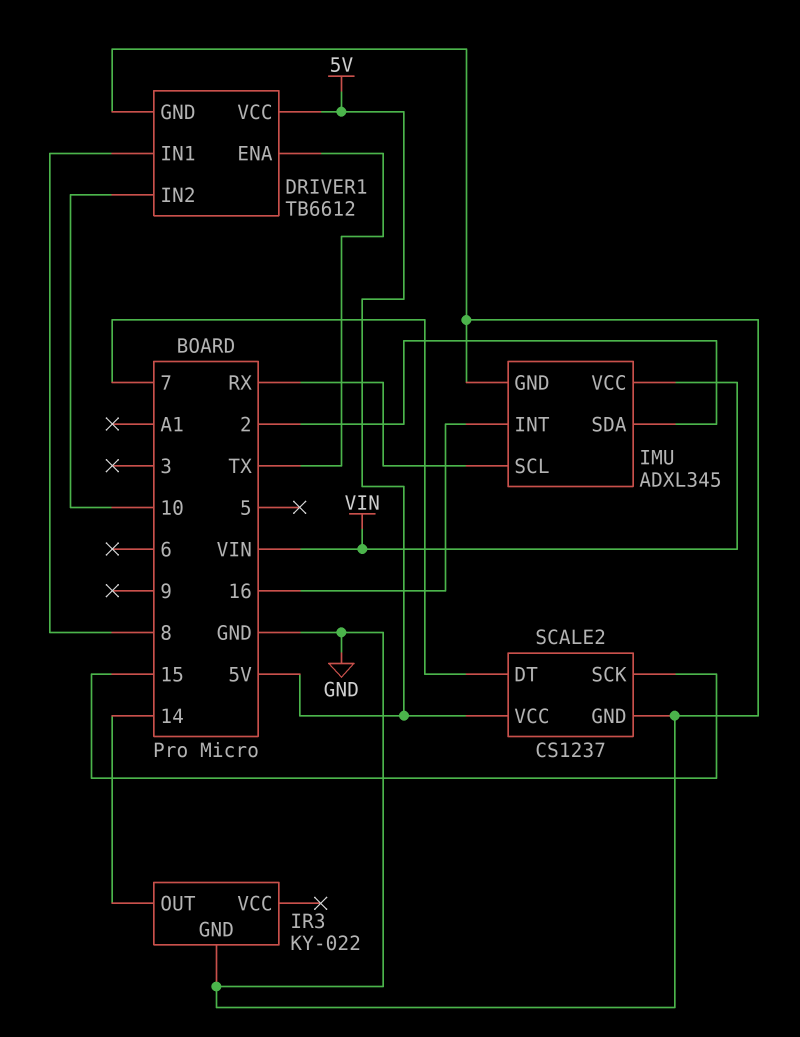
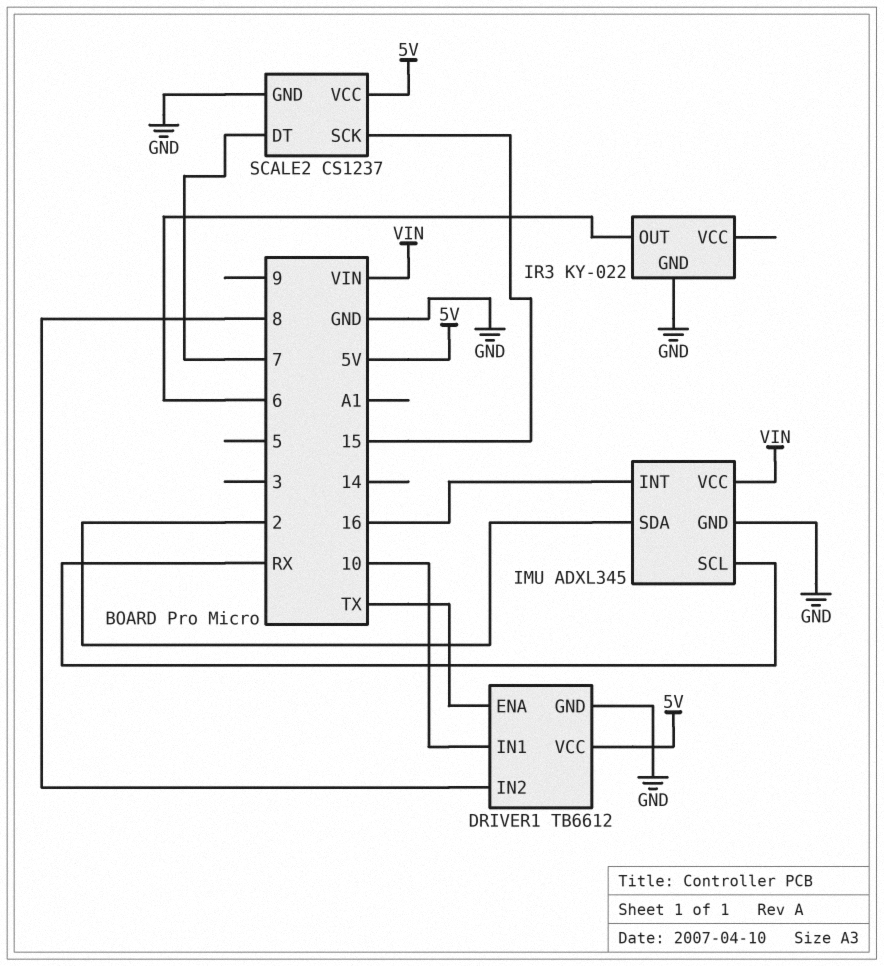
DRIVER1 pin IN1: 8 -> 10
DRIVER1 pin IN2: 10 -> 8
IR3 pin OUT: 14 -> 6

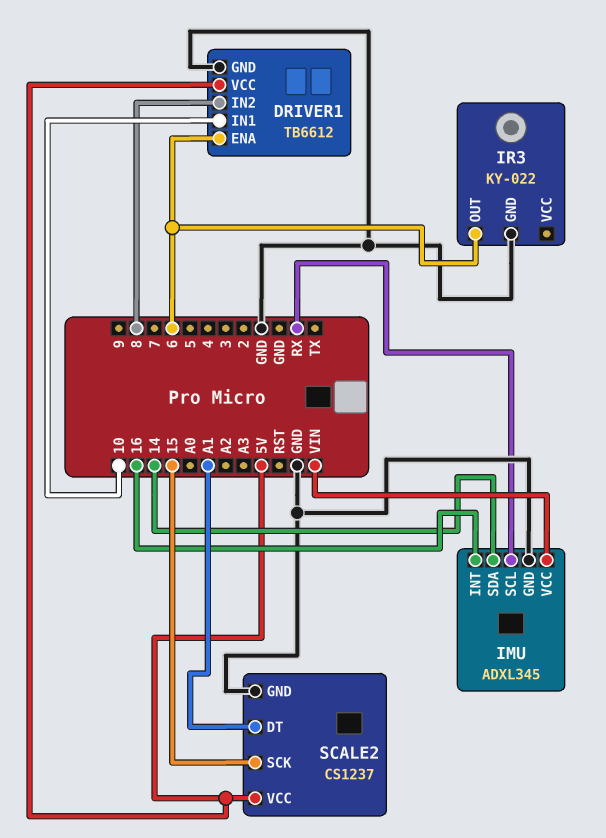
DRIVER1 pin ENA: TX -> 6
IMU pin SDA: 2 -> 14
SCALE2 pin DT: 7 -> A1

